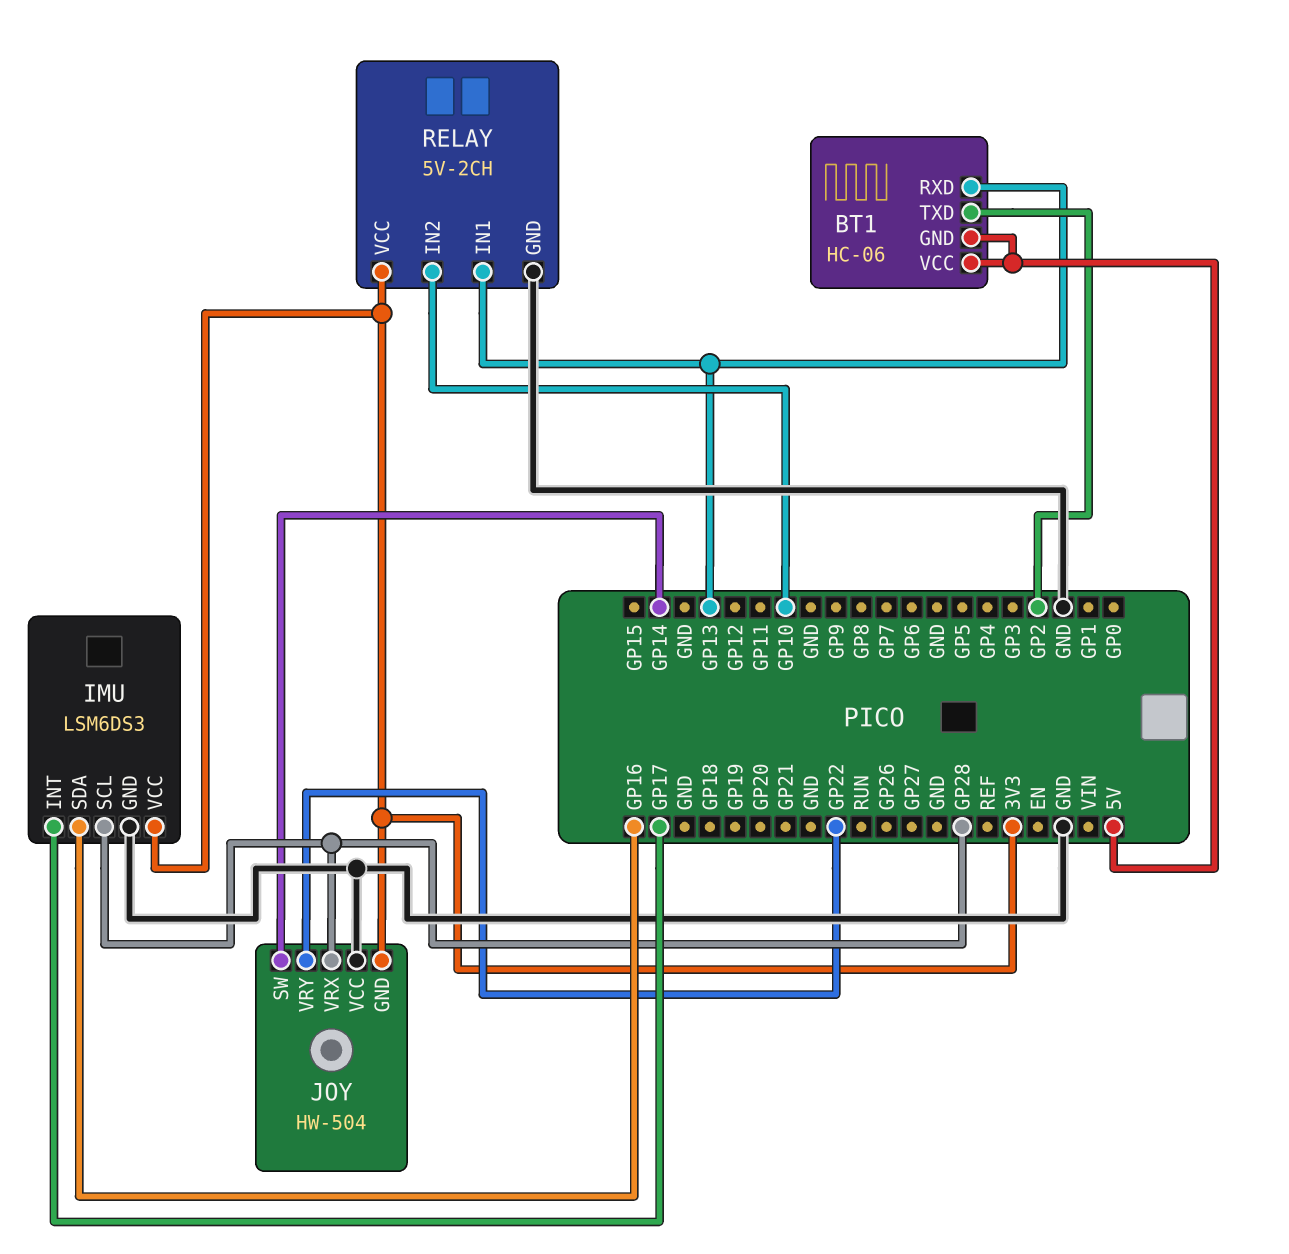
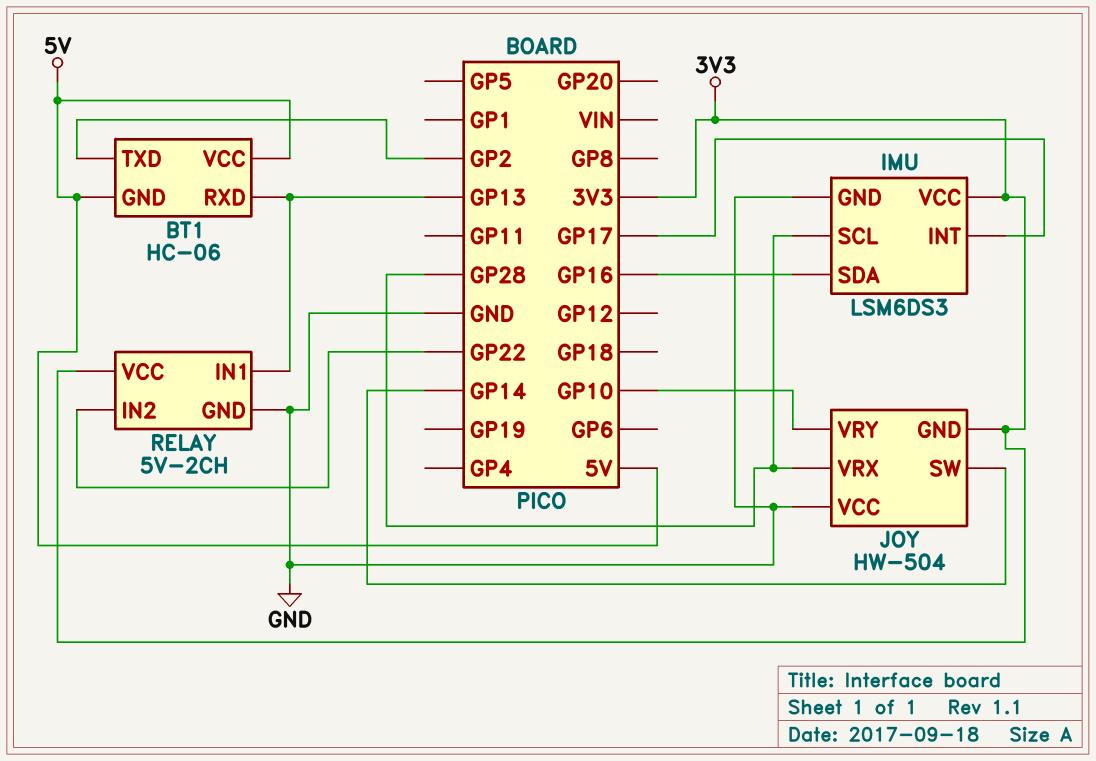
JOY pin VRY: GP22 -> GP10
RELAY pin IN2: GP10 -> GP22

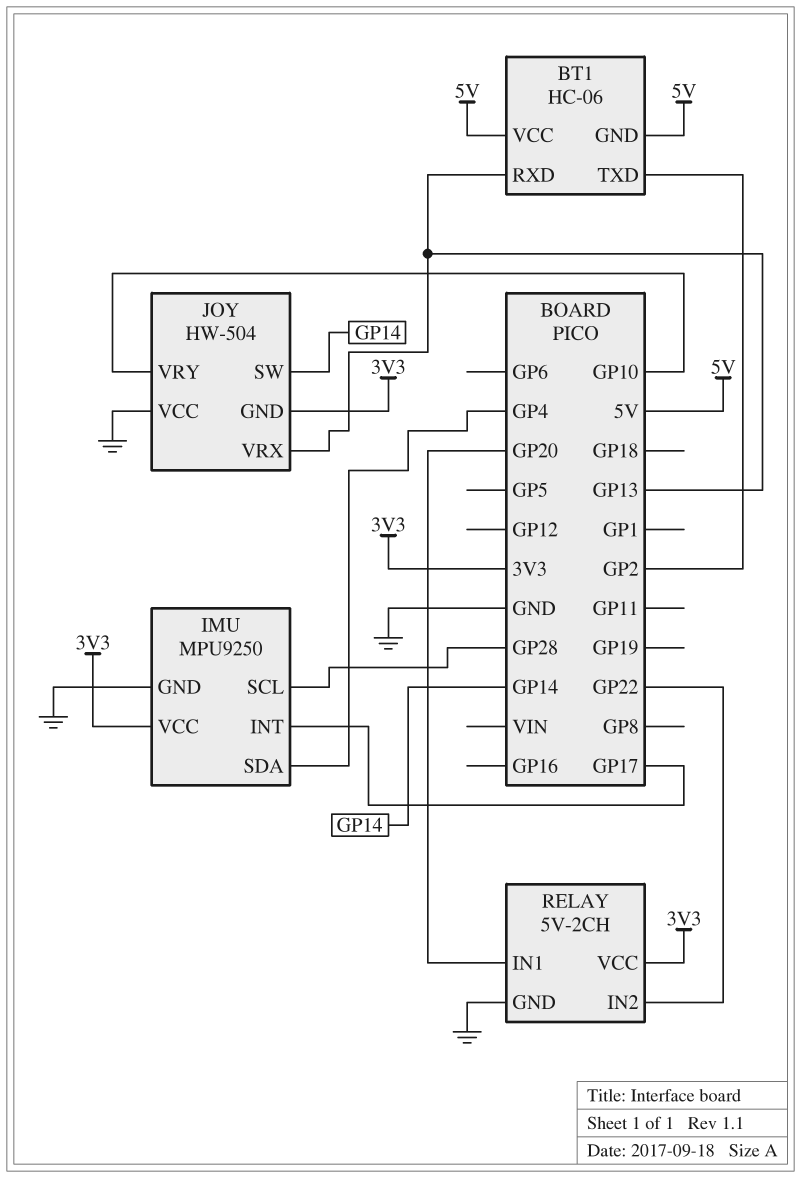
IMU: LSM6DS3 -> MPU9250
IMU pin SDA: GP16 -> GP4
JOY pin VRX: GP28 -> GP13
RELAY pin IN1: GP13 -> GP20

